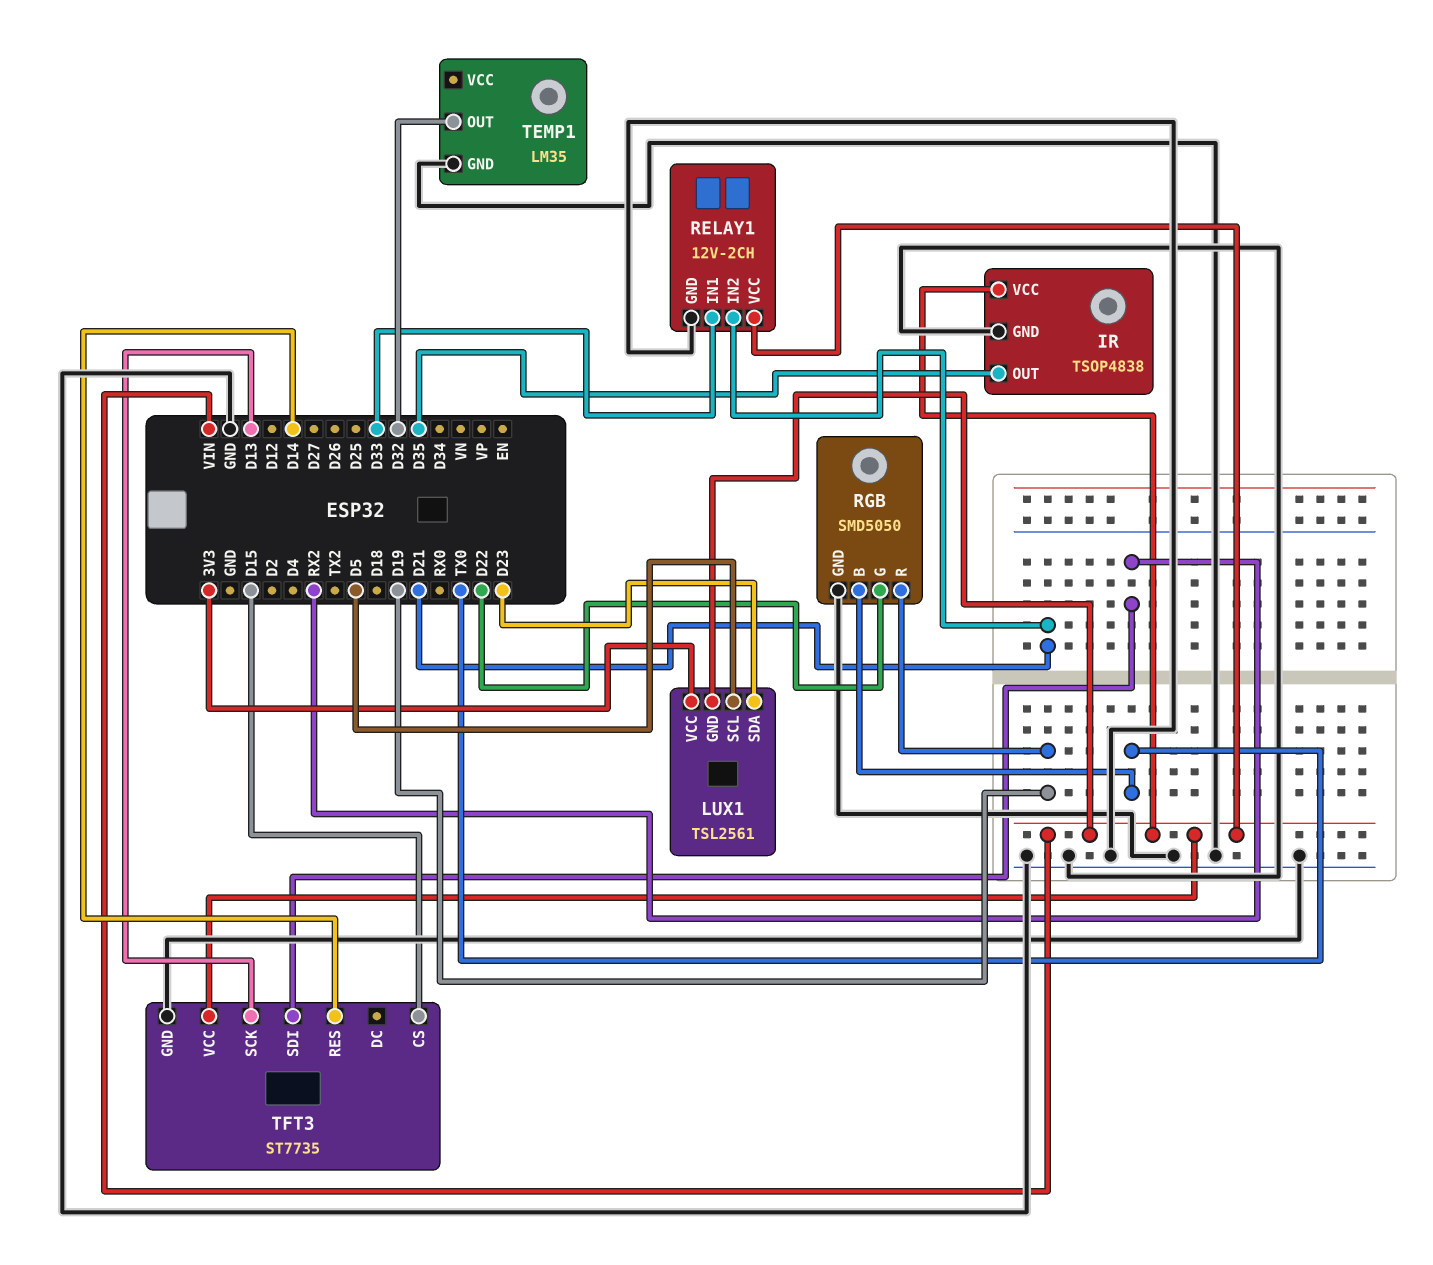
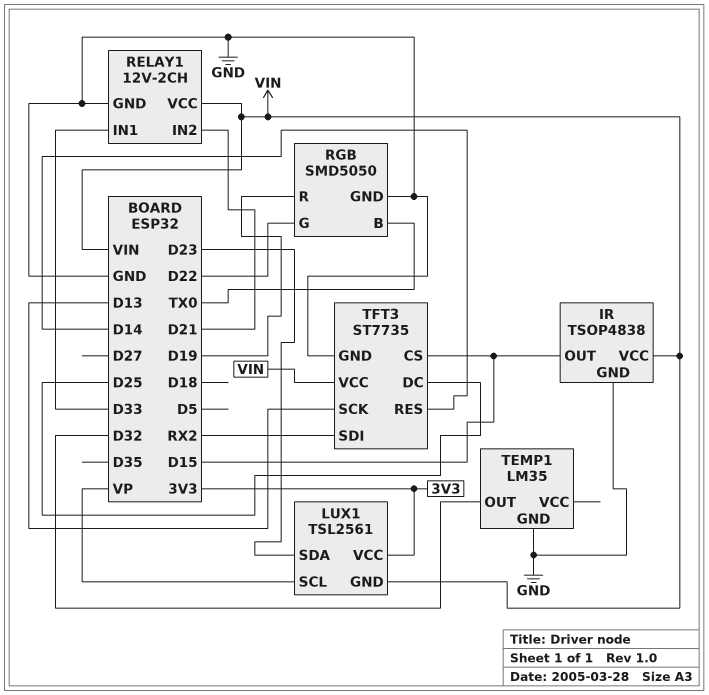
IR pin OUT: D35 -> D15
LUX1 pin SCL: D5 -> VP
TFT3 pin DC: none -> D25

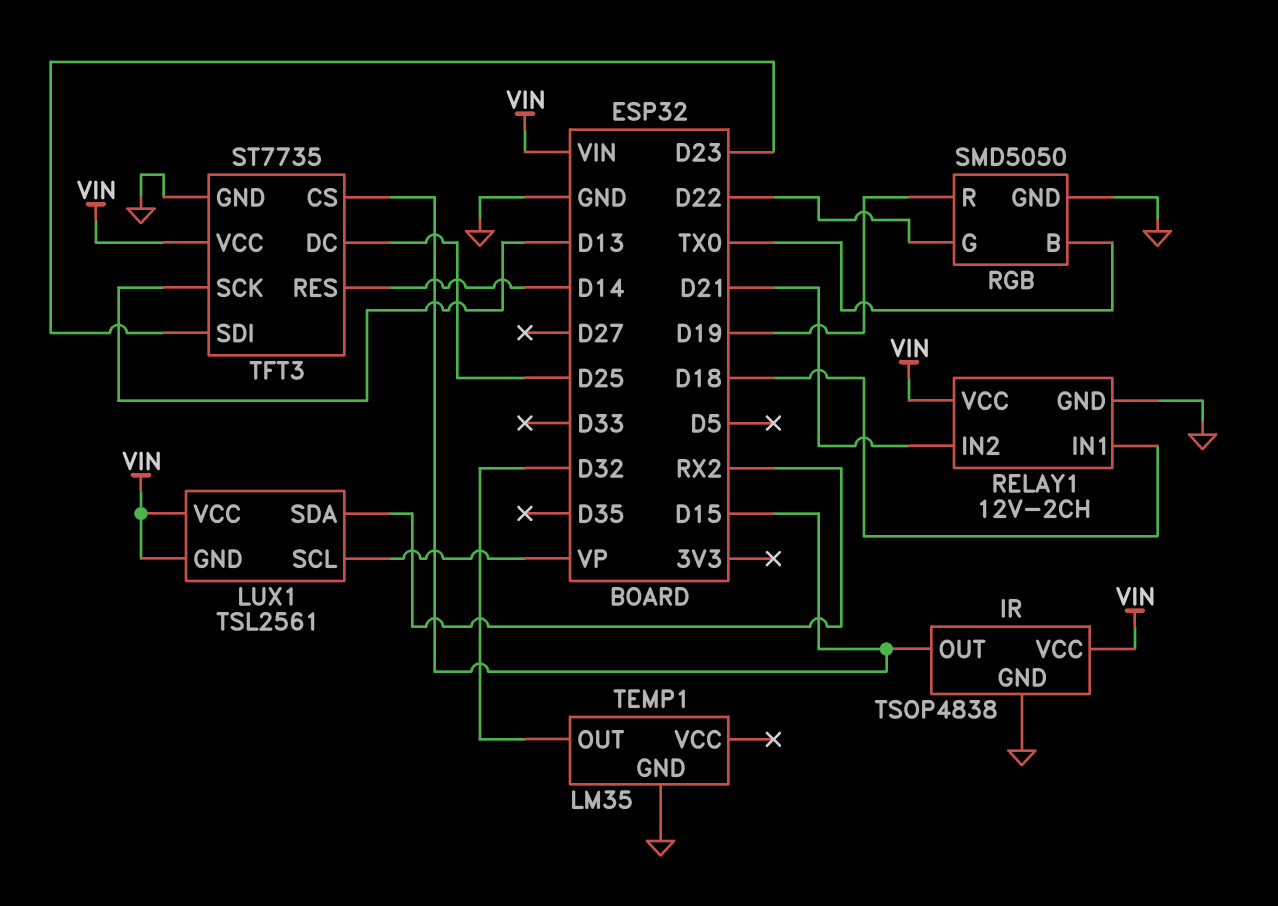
LUX1 pin SDA: D23 -> RX2
LUX1 pin VCC: 3V3 -> VIN
RELAY1 pin IN1: D33 -> D18
TFT3 pin SDI: RX2 -> D23

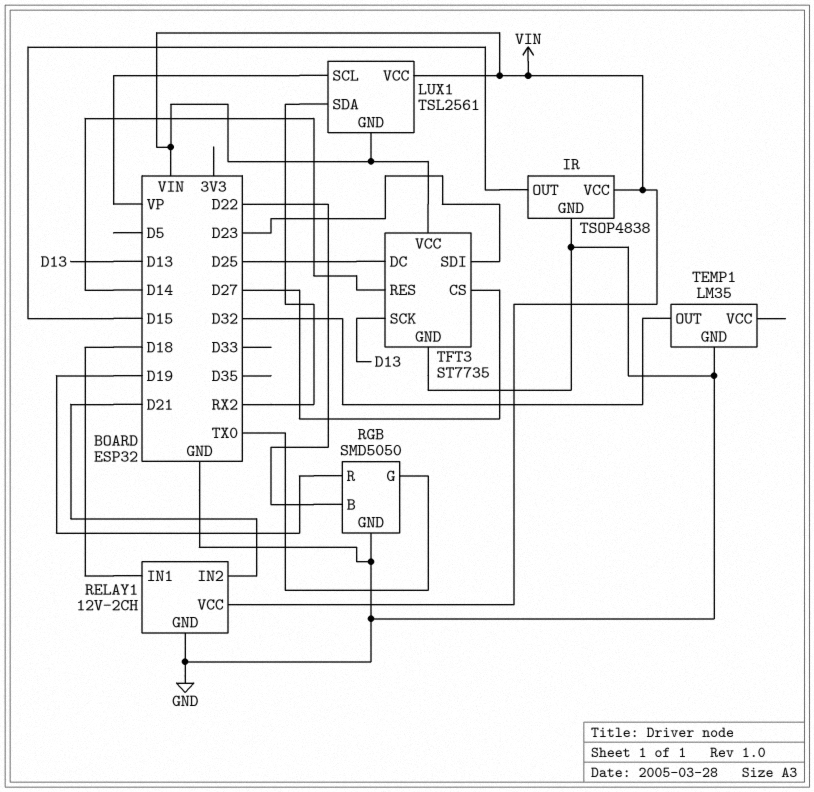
RGB pin B: TX0 -> D22
RGB pin G: D22 -> TX0
TFT3 pin CS: D15 -> D27

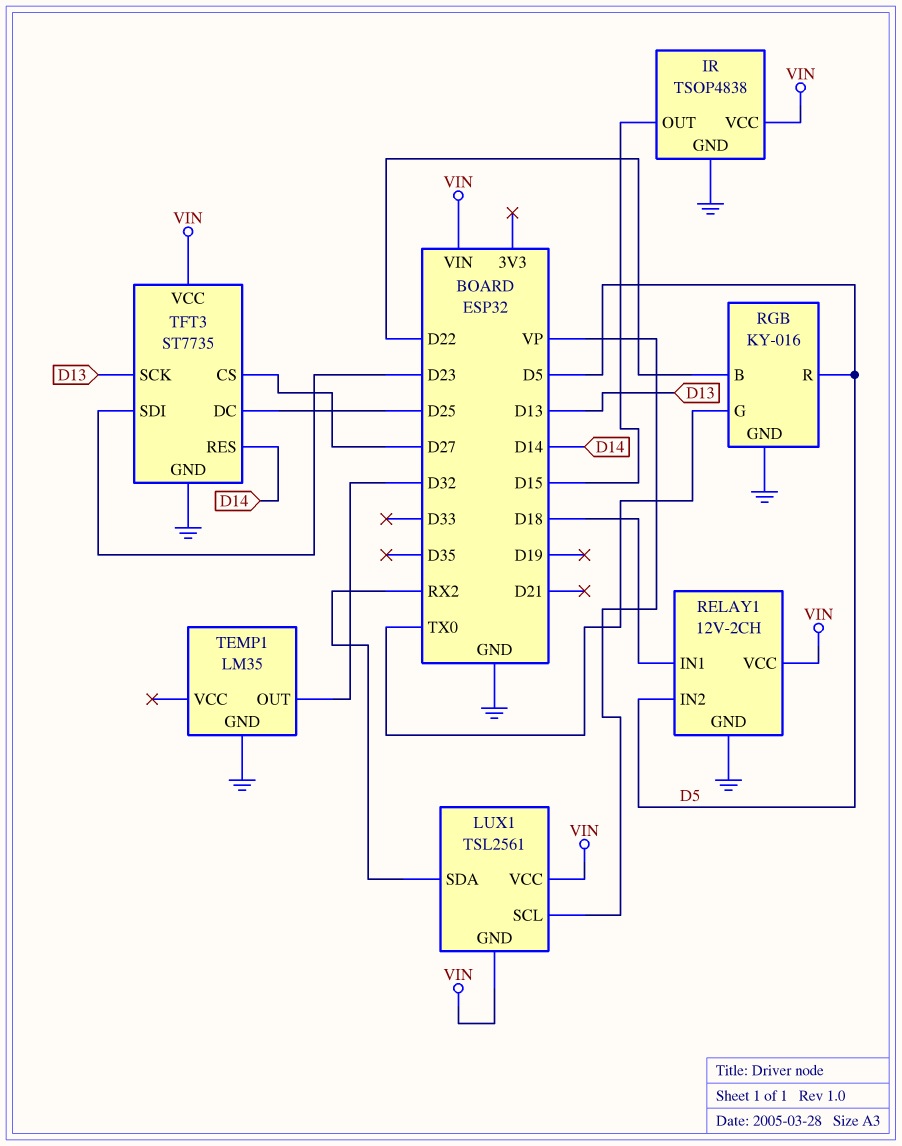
RELAY1 pin IN2: D21 -> D5
RGB: SMD5050 -> KY-016
RGB pin R: D19 -> D5

